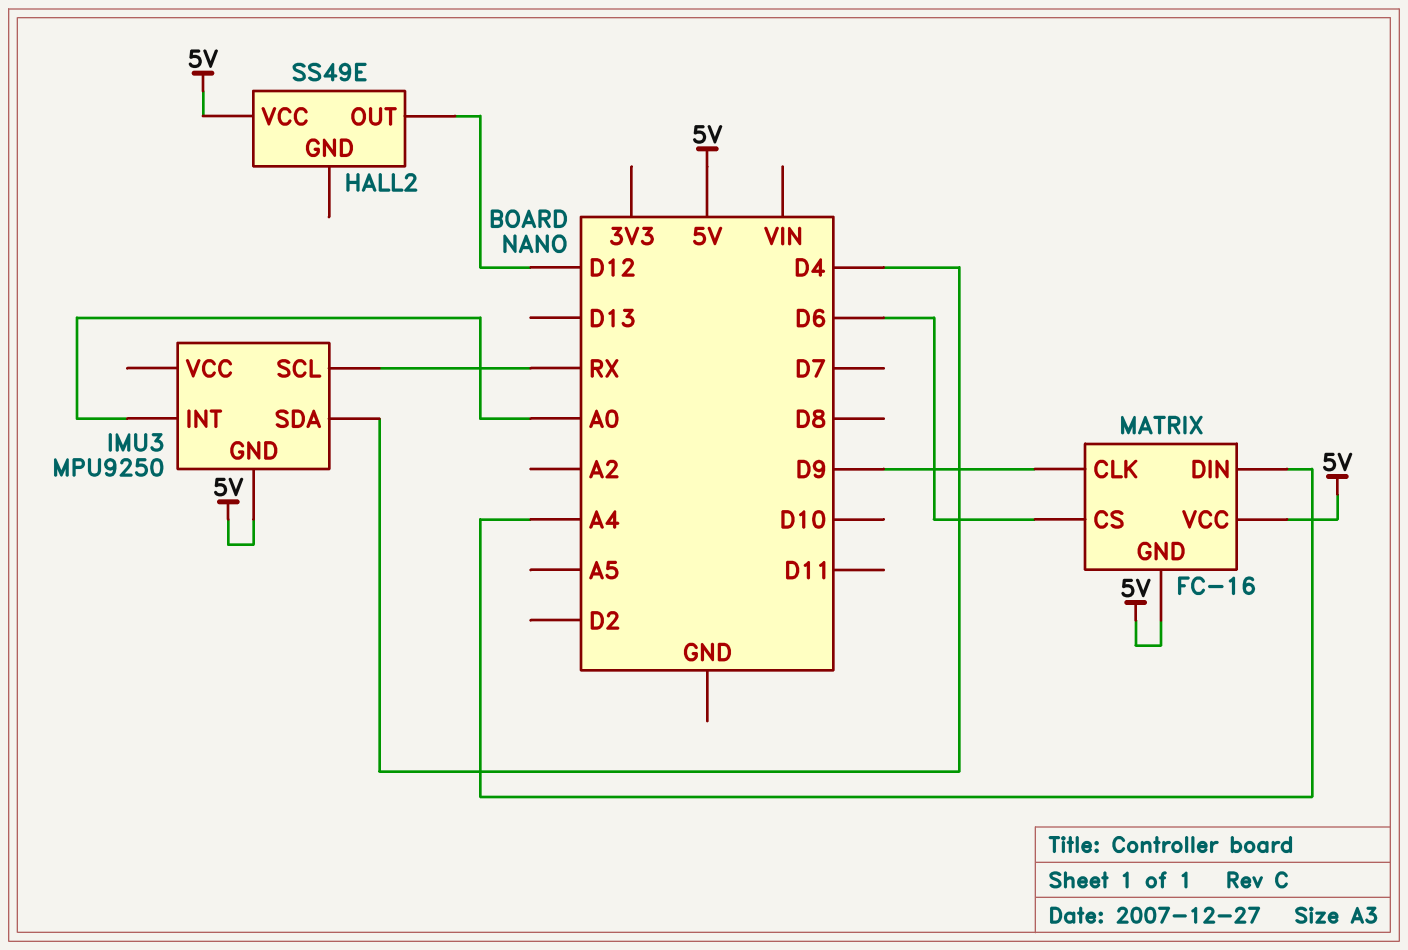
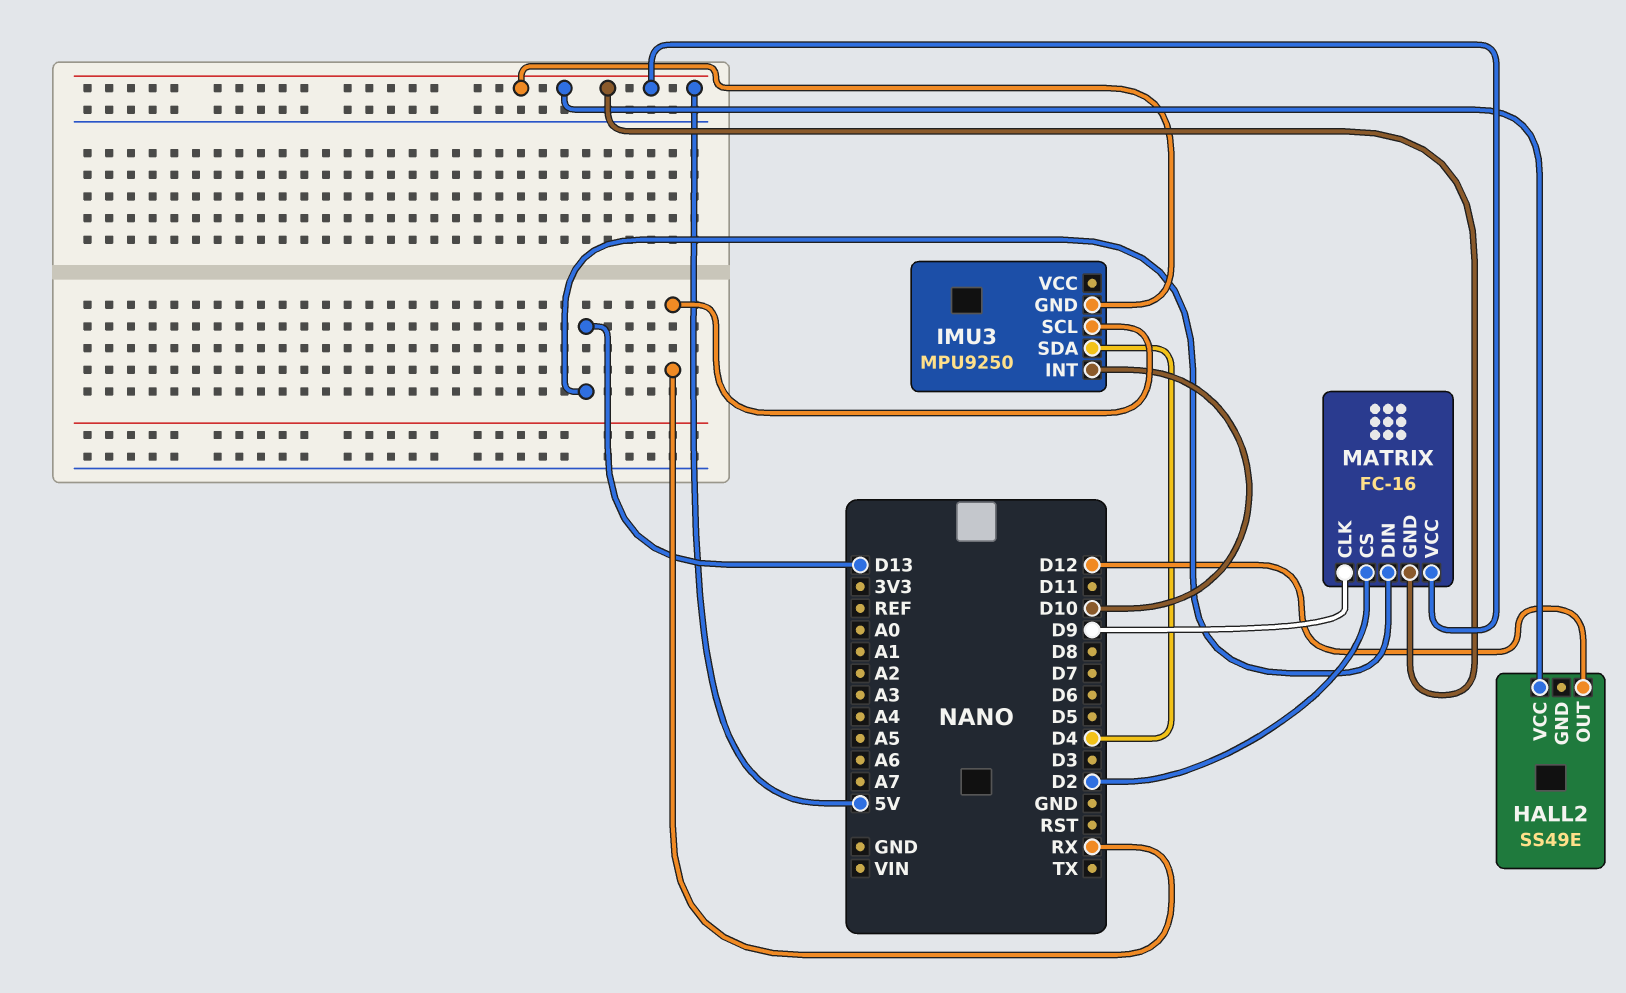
IMU3 pin INT: A0 -> D10
MATRIX pin CS: D6 -> D2
MATRIX pin DIN: A4 -> D13

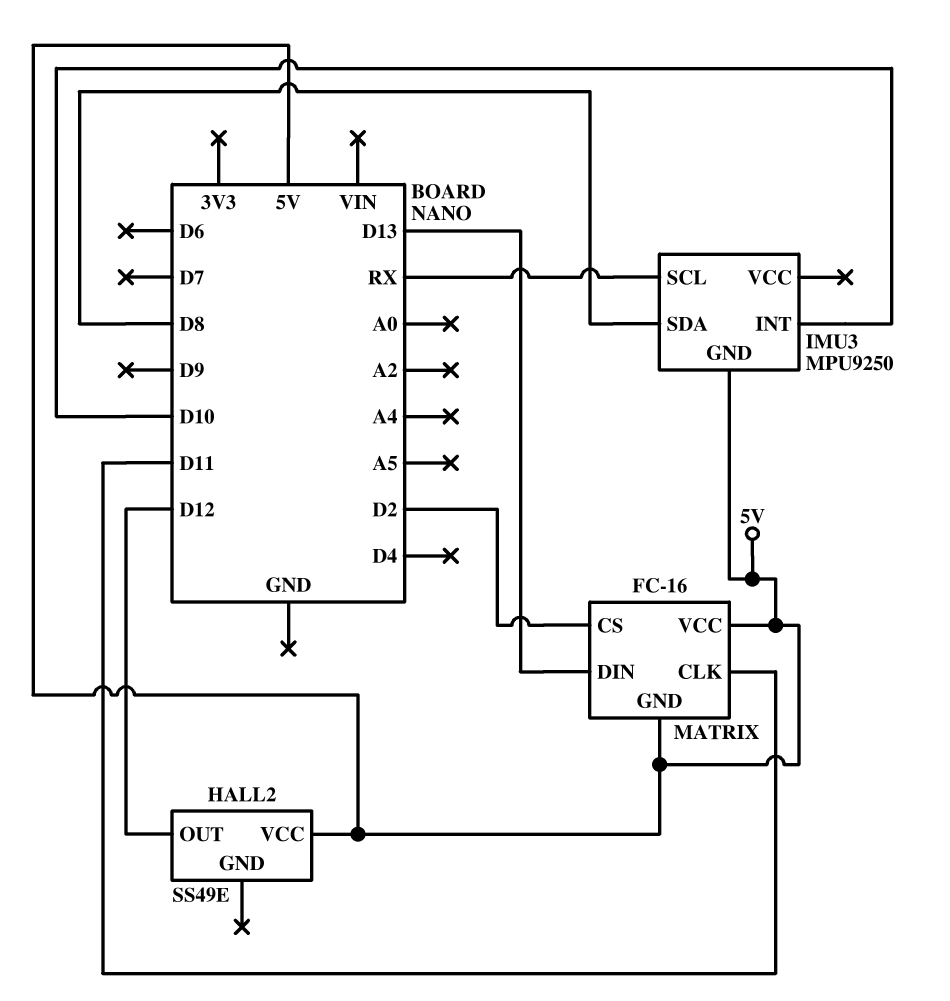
IMU3 pin SDA: D4 -> D8
MATRIX pin CLK: D9 -> D11

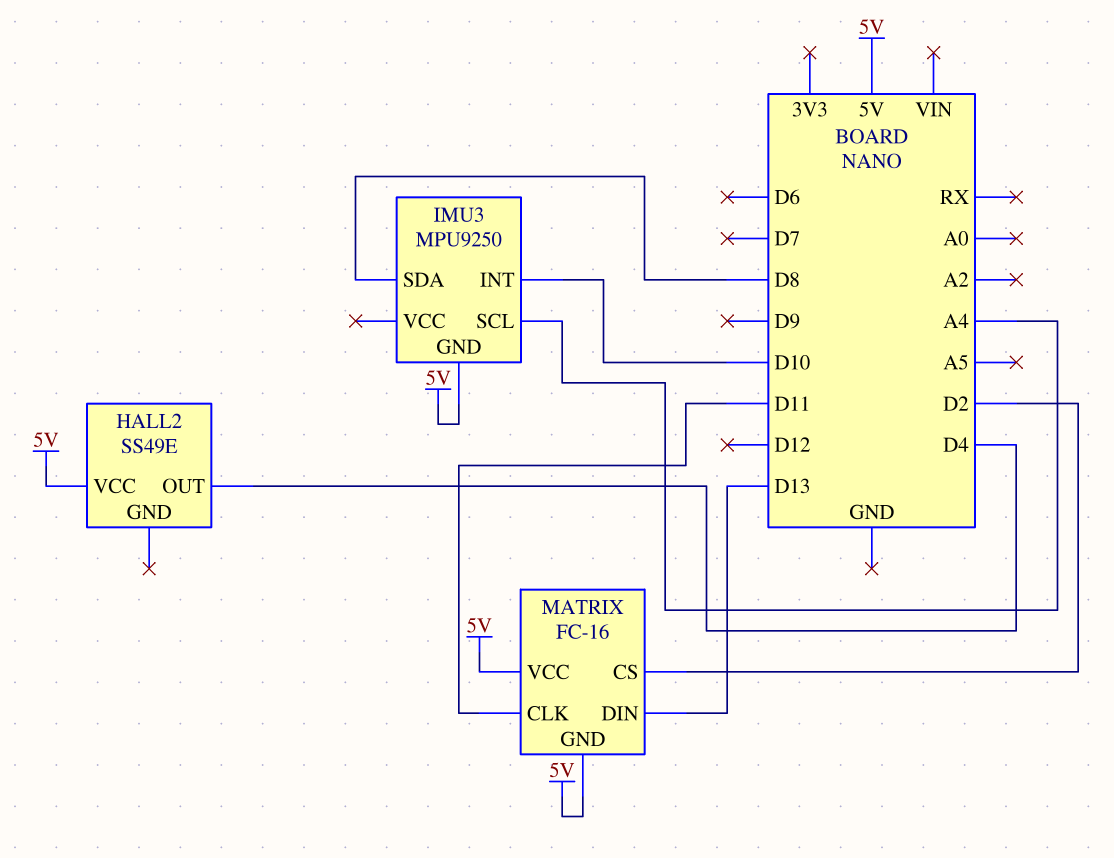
HALL2 pin OUT: D12 -> D4
IMU3 pin SCL: RX -> A4

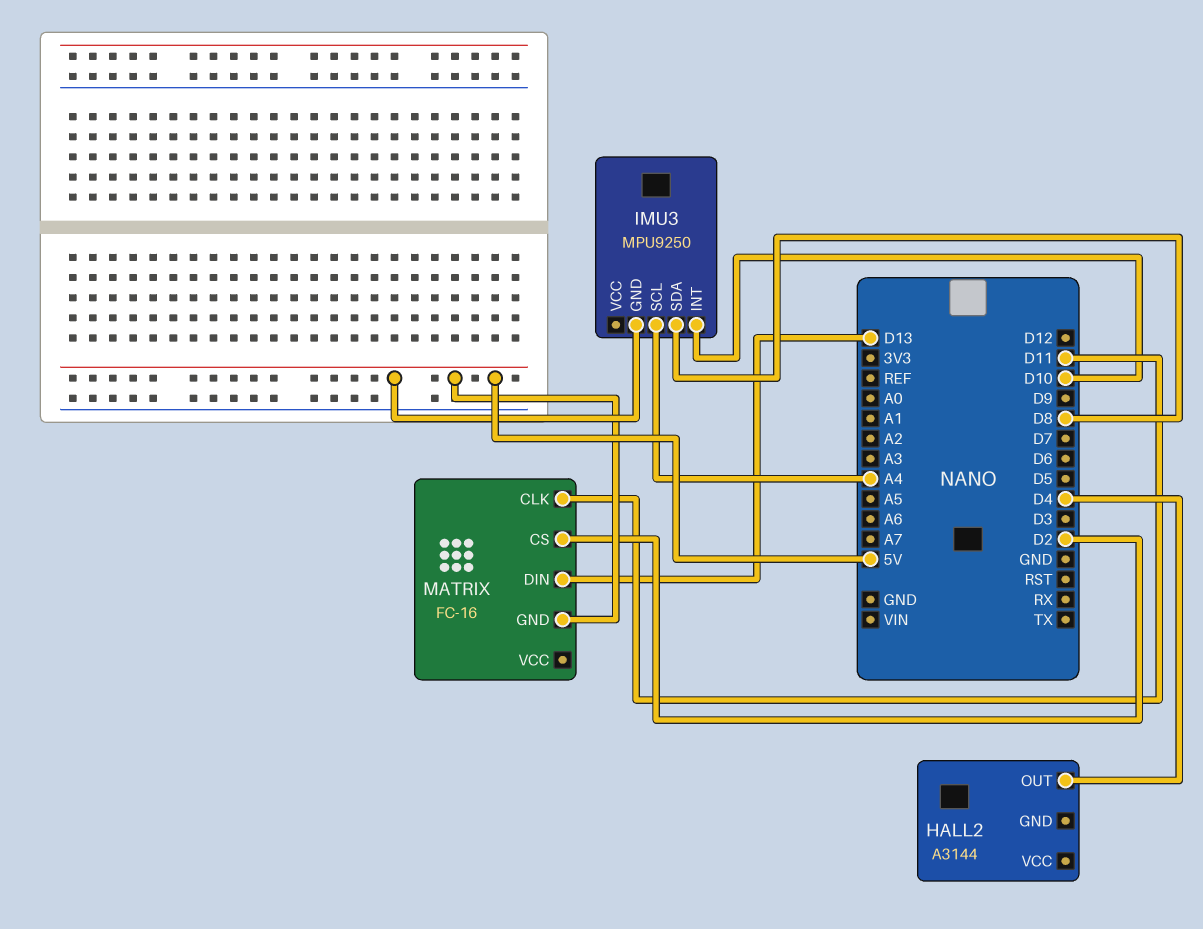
HALL2: SS49E -> A3144
HALL2 pin VCC: 5V -> none
MATRIX pin VCC: 5V -> none

